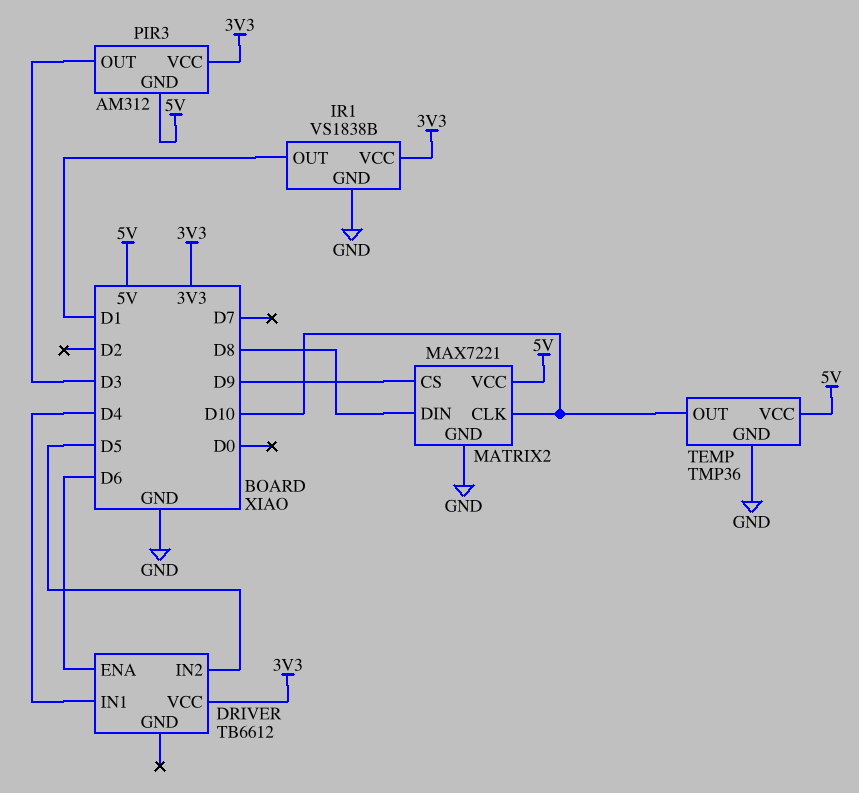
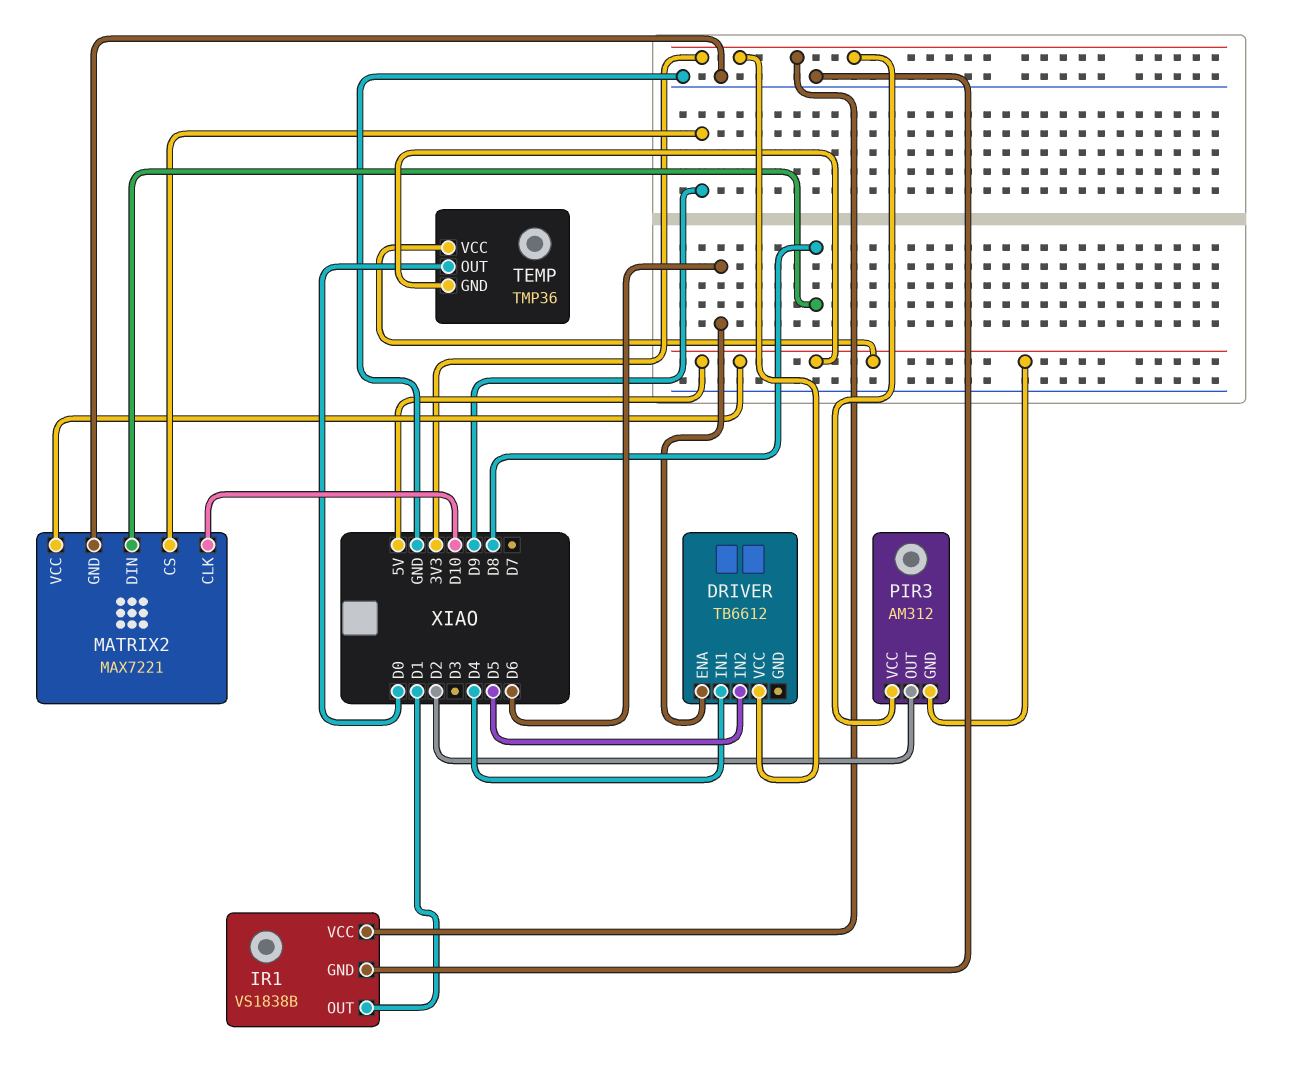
PIR3 pin OUT: D3 -> D2
TEMP pin GND: GND -> 5V
TEMP pin OUT: D10 -> D0

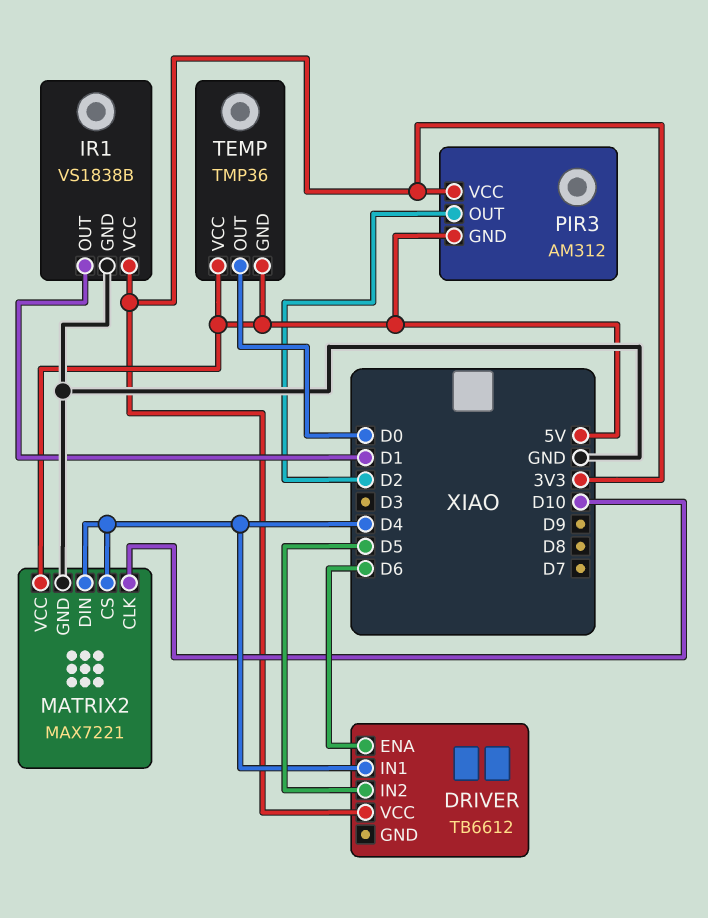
MATRIX2 pin CS: D9 -> D4
MATRIX2 pin DIN: D8 -> D4

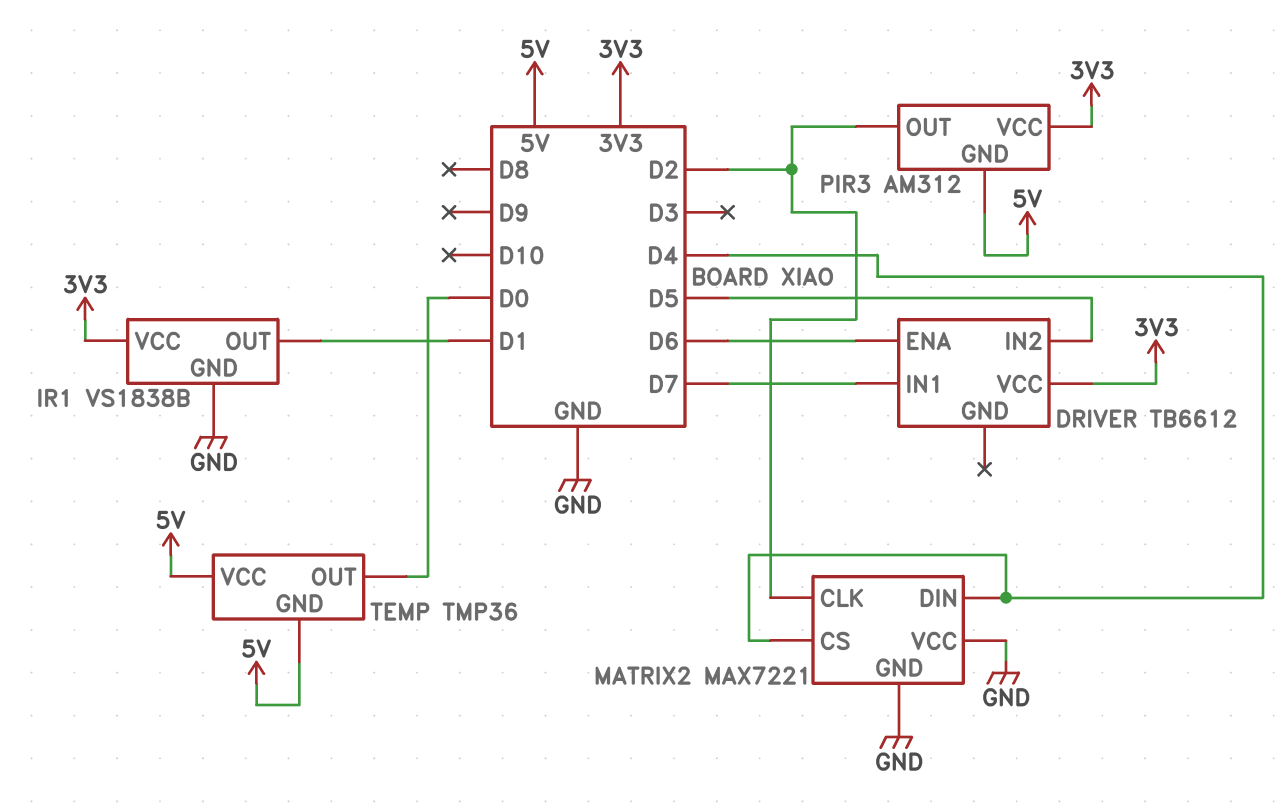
DRIVER pin IN1: D4 -> D7
MATRIX2 pin CLK: D10 -> D2
MATRIX2 pin VCC: 5V -> GND

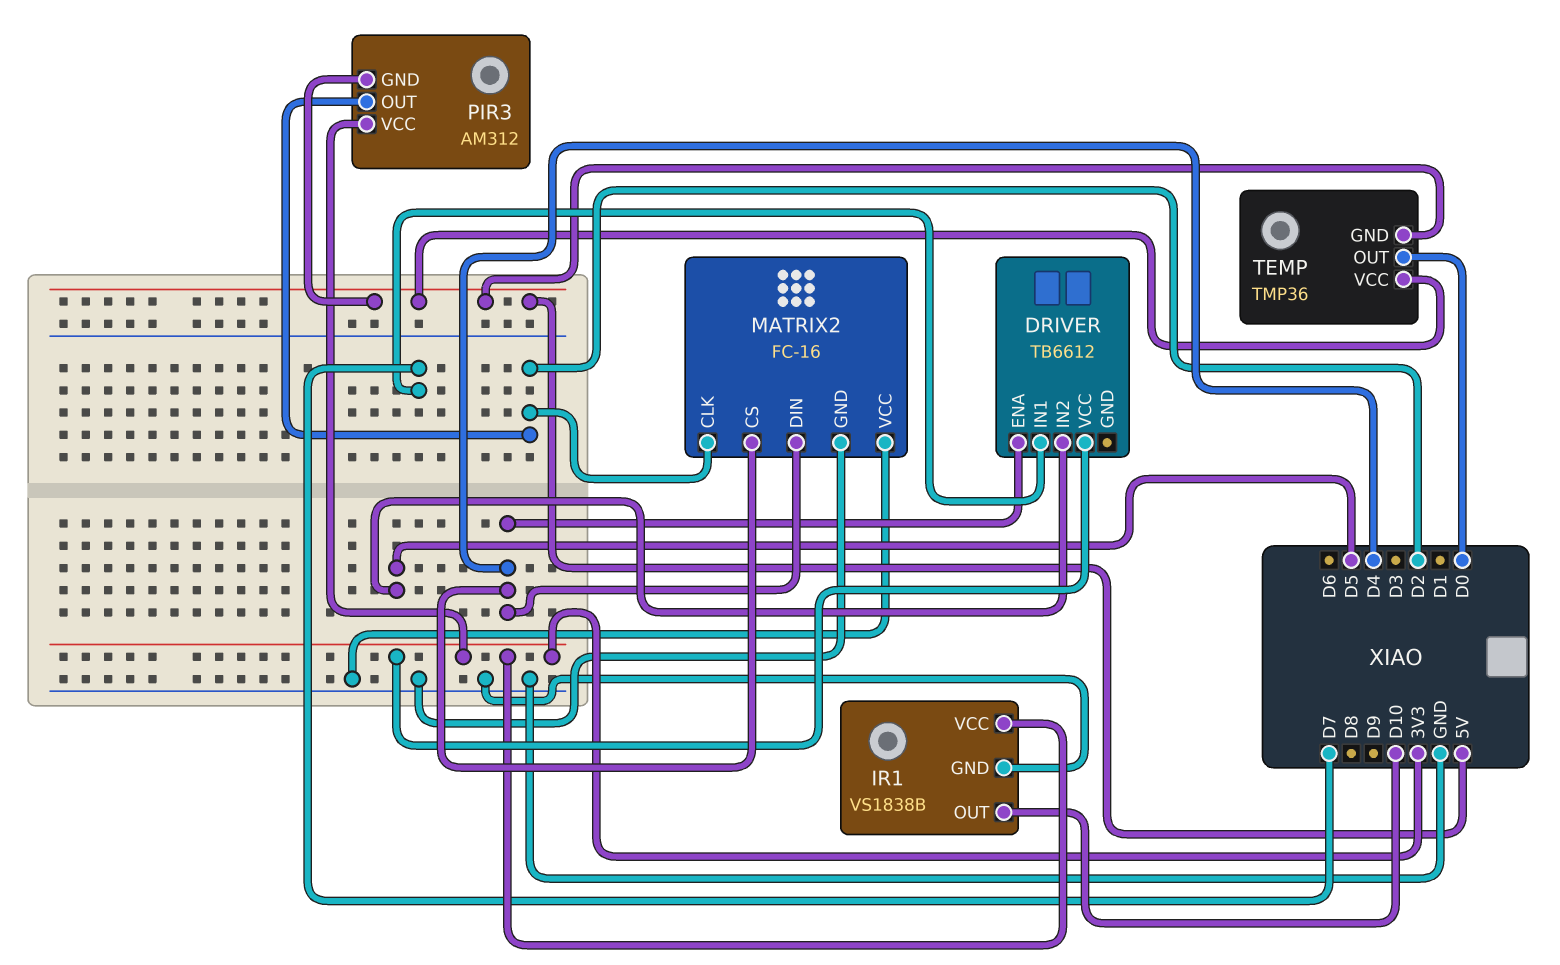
DRIVER pin ENA: D6 -> D4
IR1 pin OUT: D1 -> D10
MATRIX2: MAX7221 -> FC-16

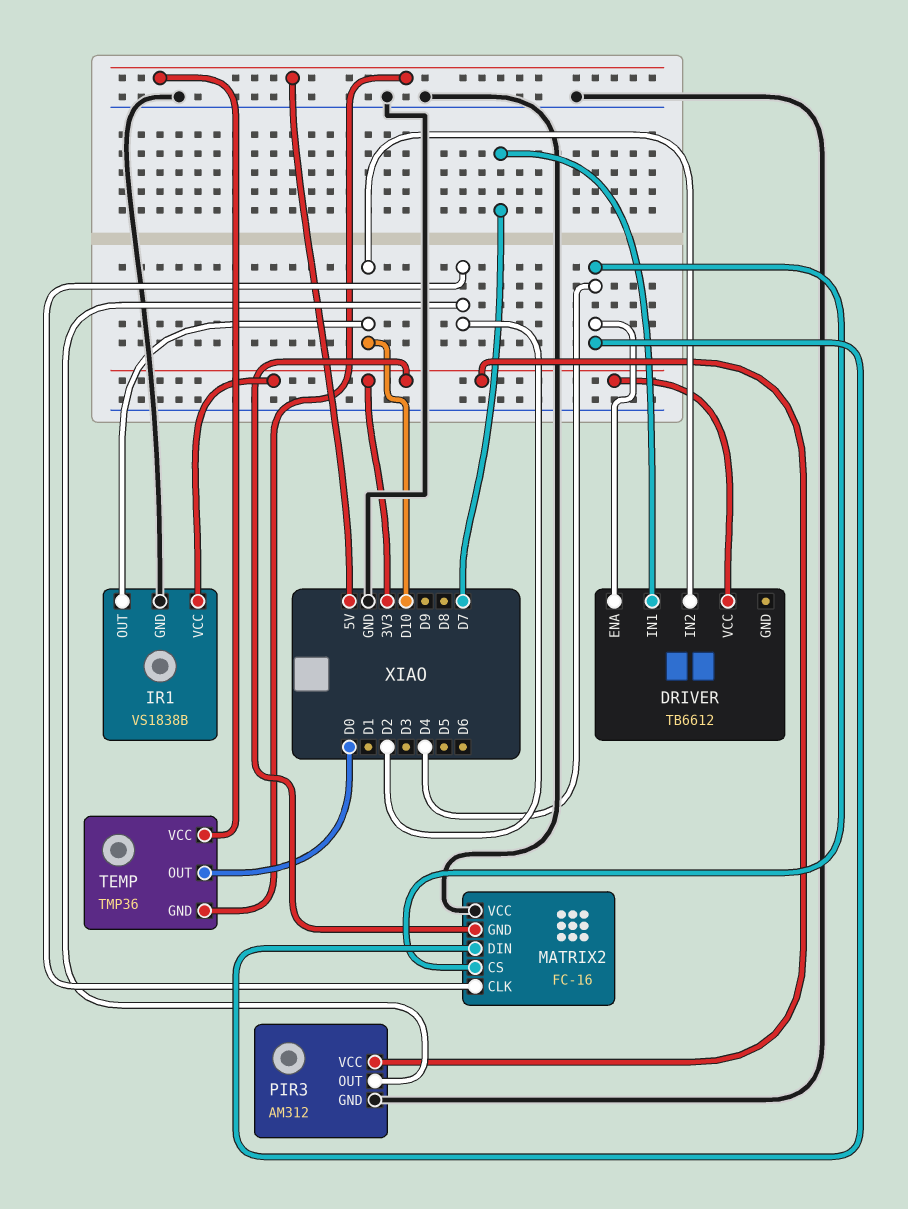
DRIVER pin IN2: D5 -> D10
MATRIX2 pin GND: GND -> 3V3
PIR3 pin GND: 5V -> GND

